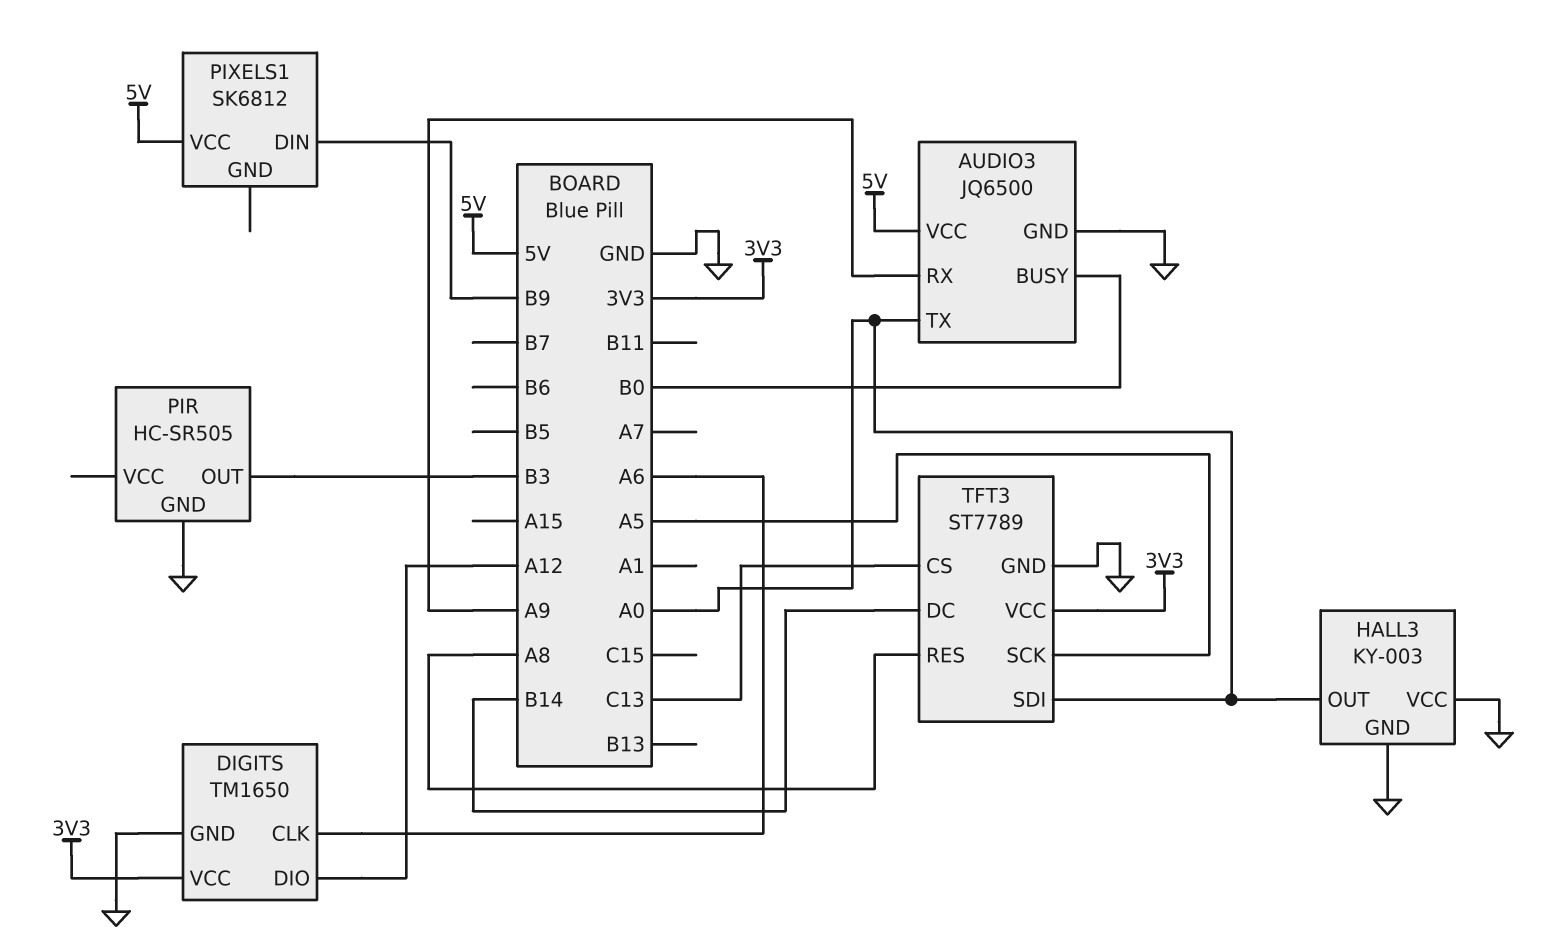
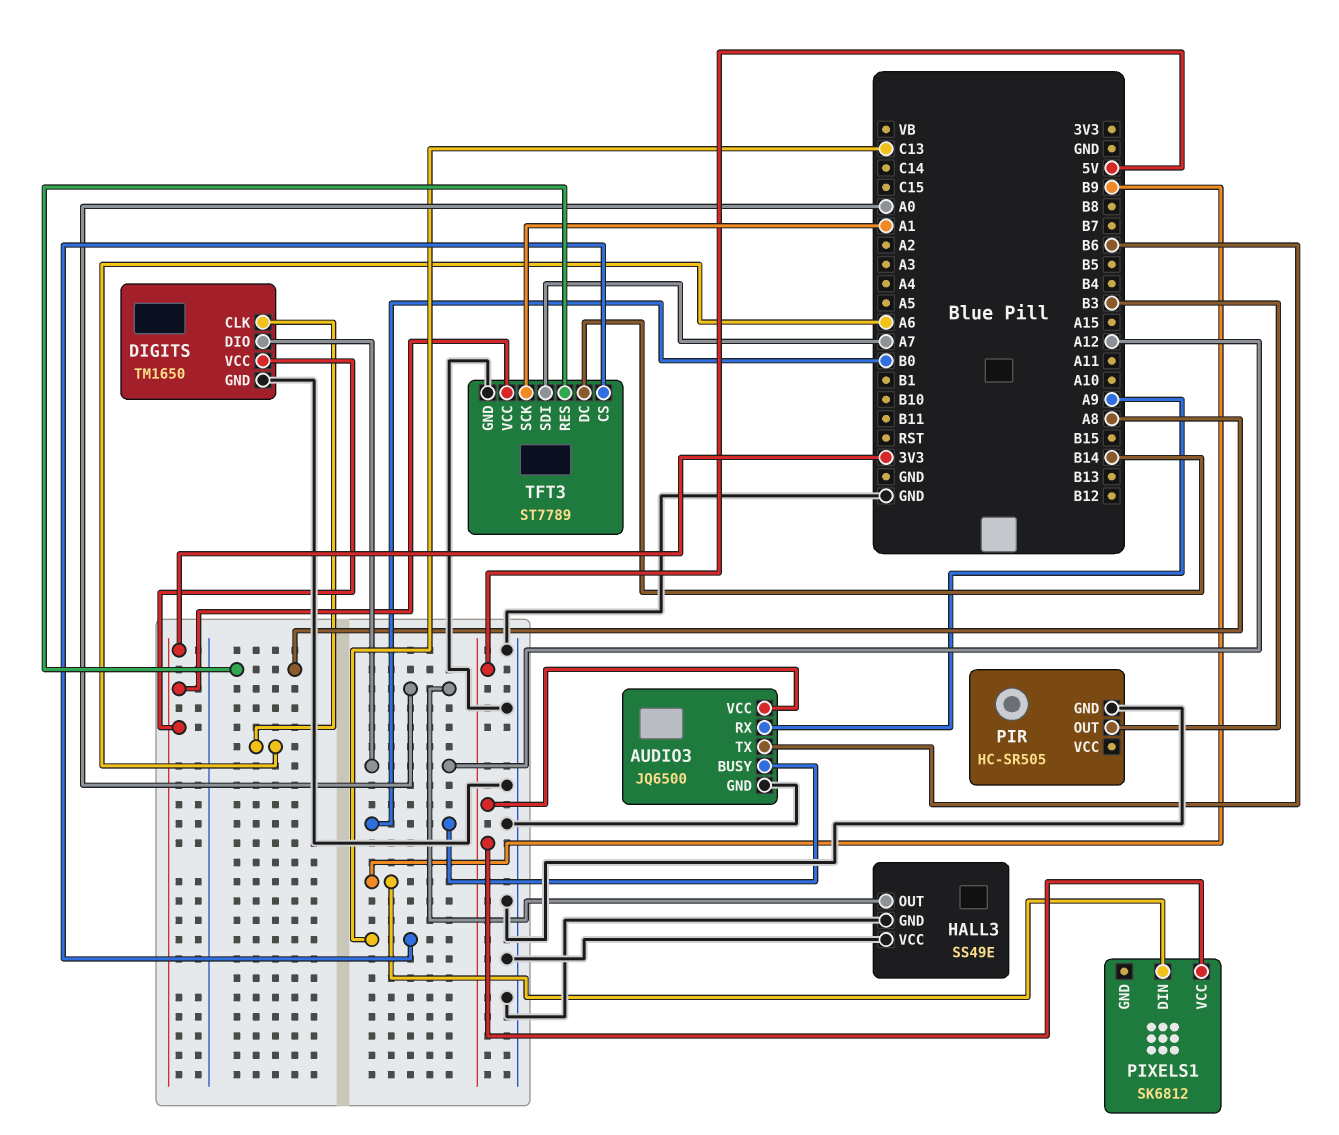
AUDIO3 pin TX: A0 -> B6
HALL3: KY-003 -> SS49E
TFT3 pin SCK: A5 -> A1
TFT3 pin SDI: A0 -> A7

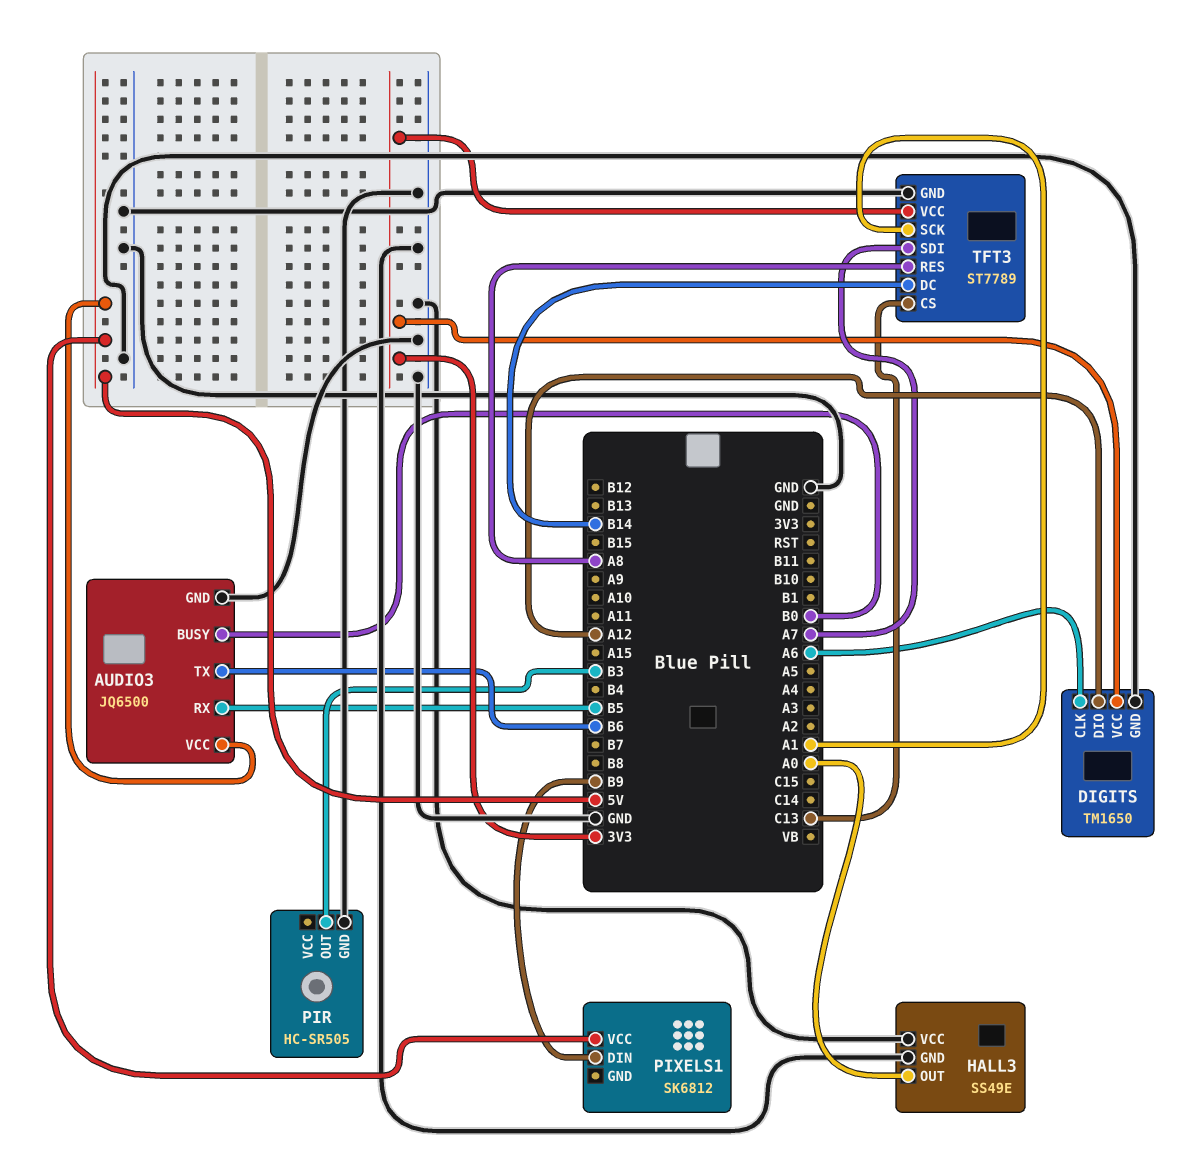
AUDIO3 pin RX: A9 -> B5

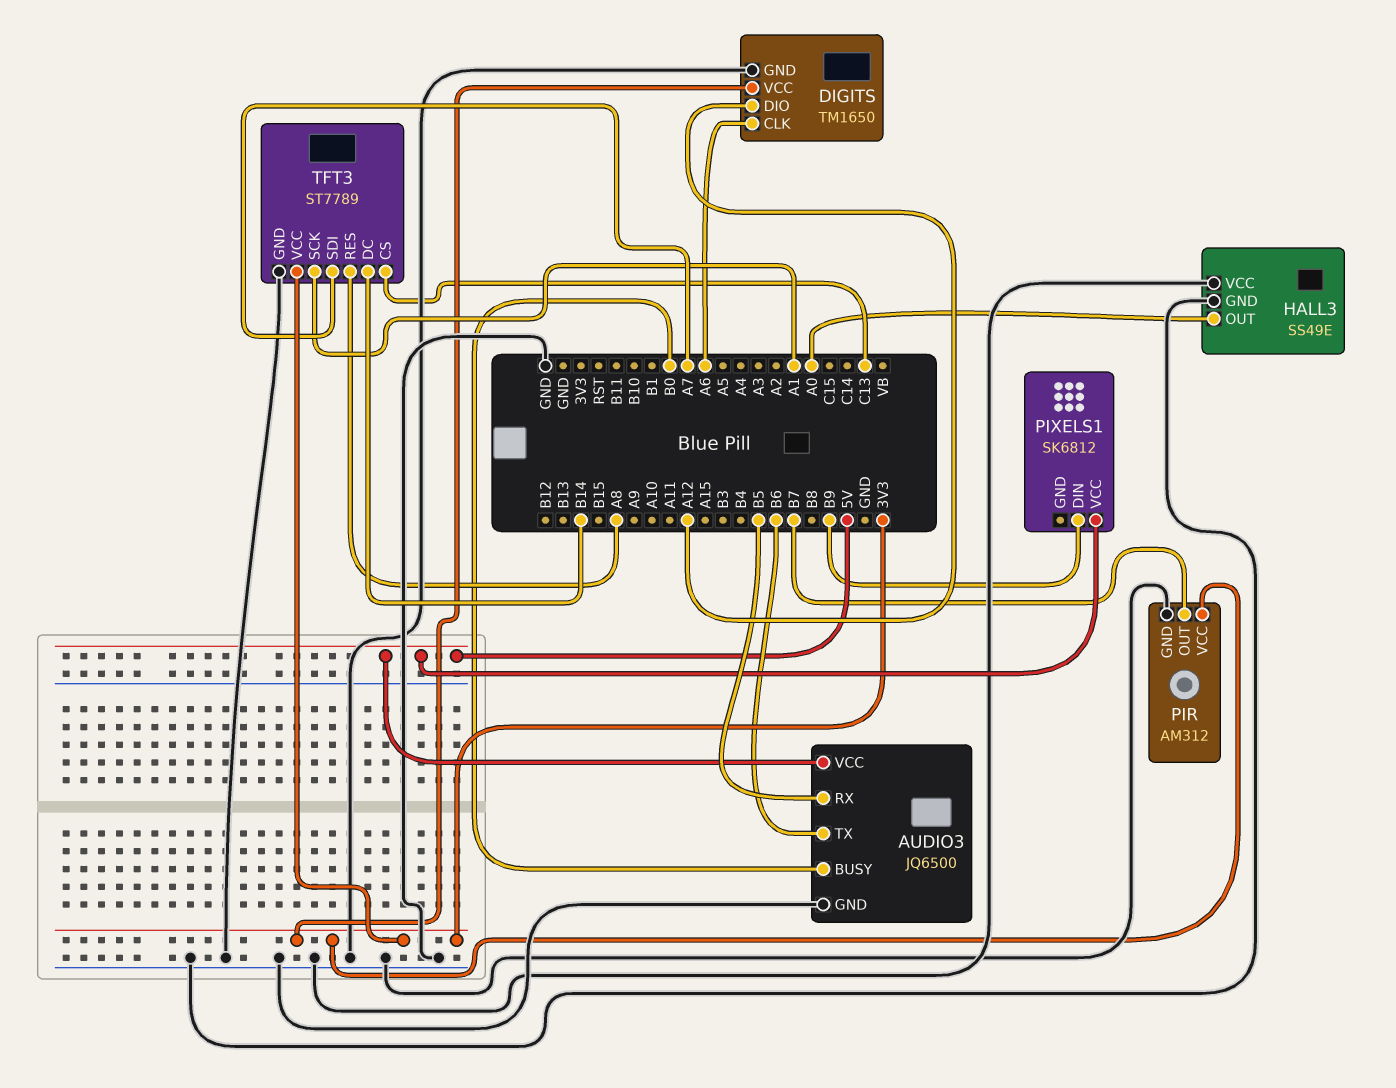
PIR: HC-SR505 -> AM312
PIR pin OUT: B3 -> B7
PIR pin VCC: none -> 3V3

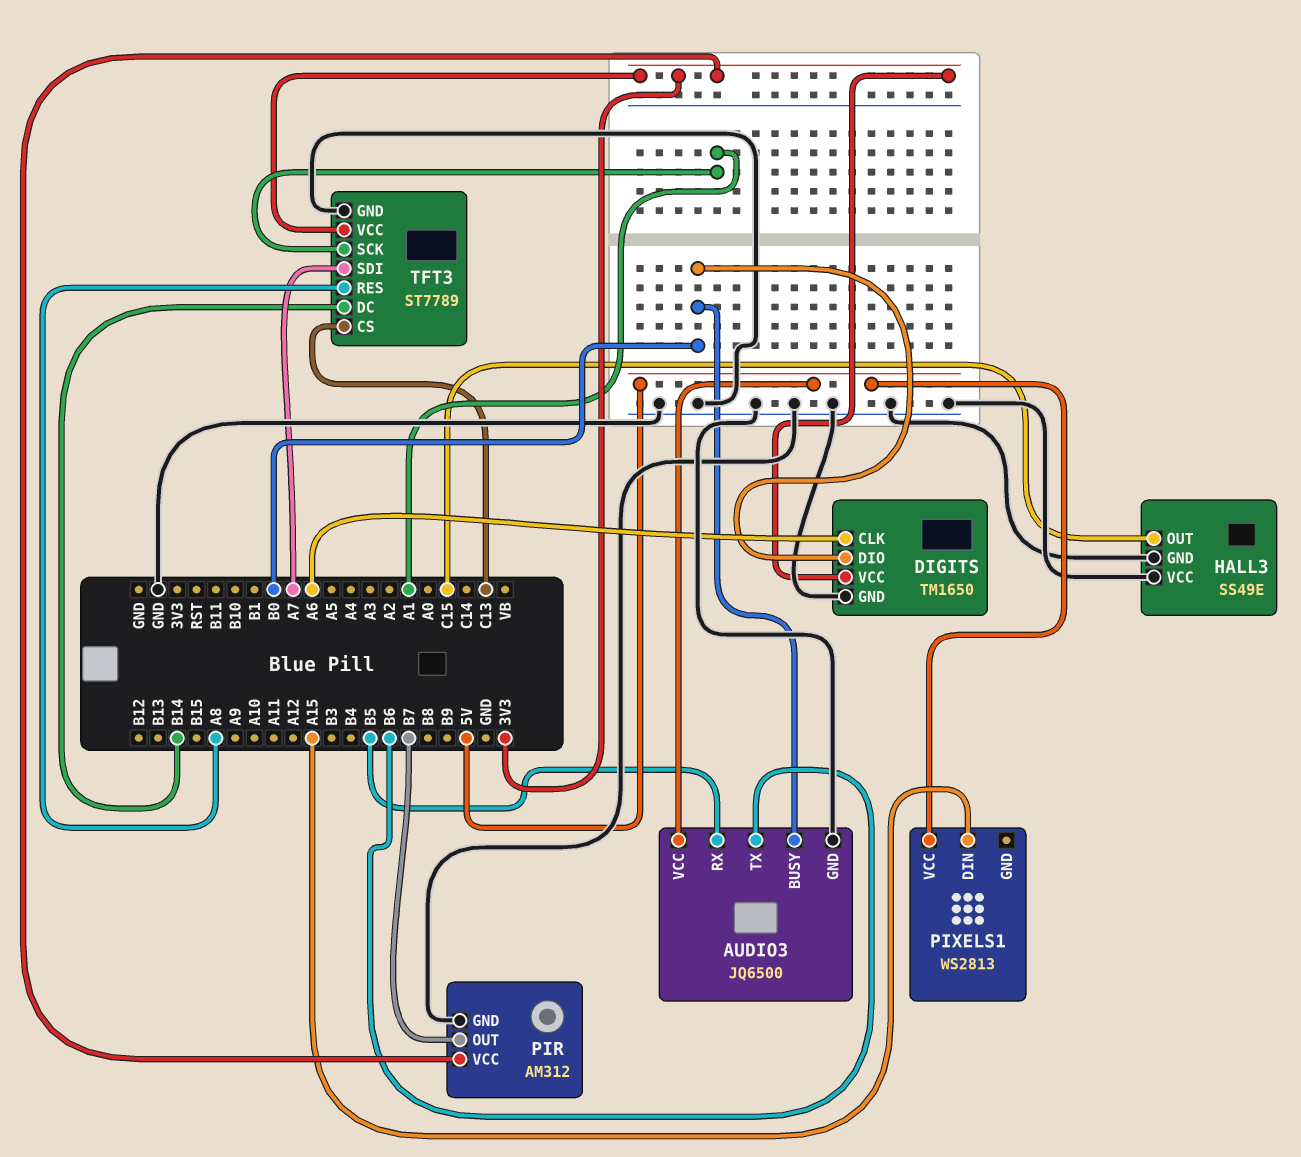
DIGITS pin DIO: A12 -> B0
HALL3 pin OUT: A0 -> C15
PIXELS1: SK6812 -> WS2813
PIXELS1 pin DIN: B9 -> A15

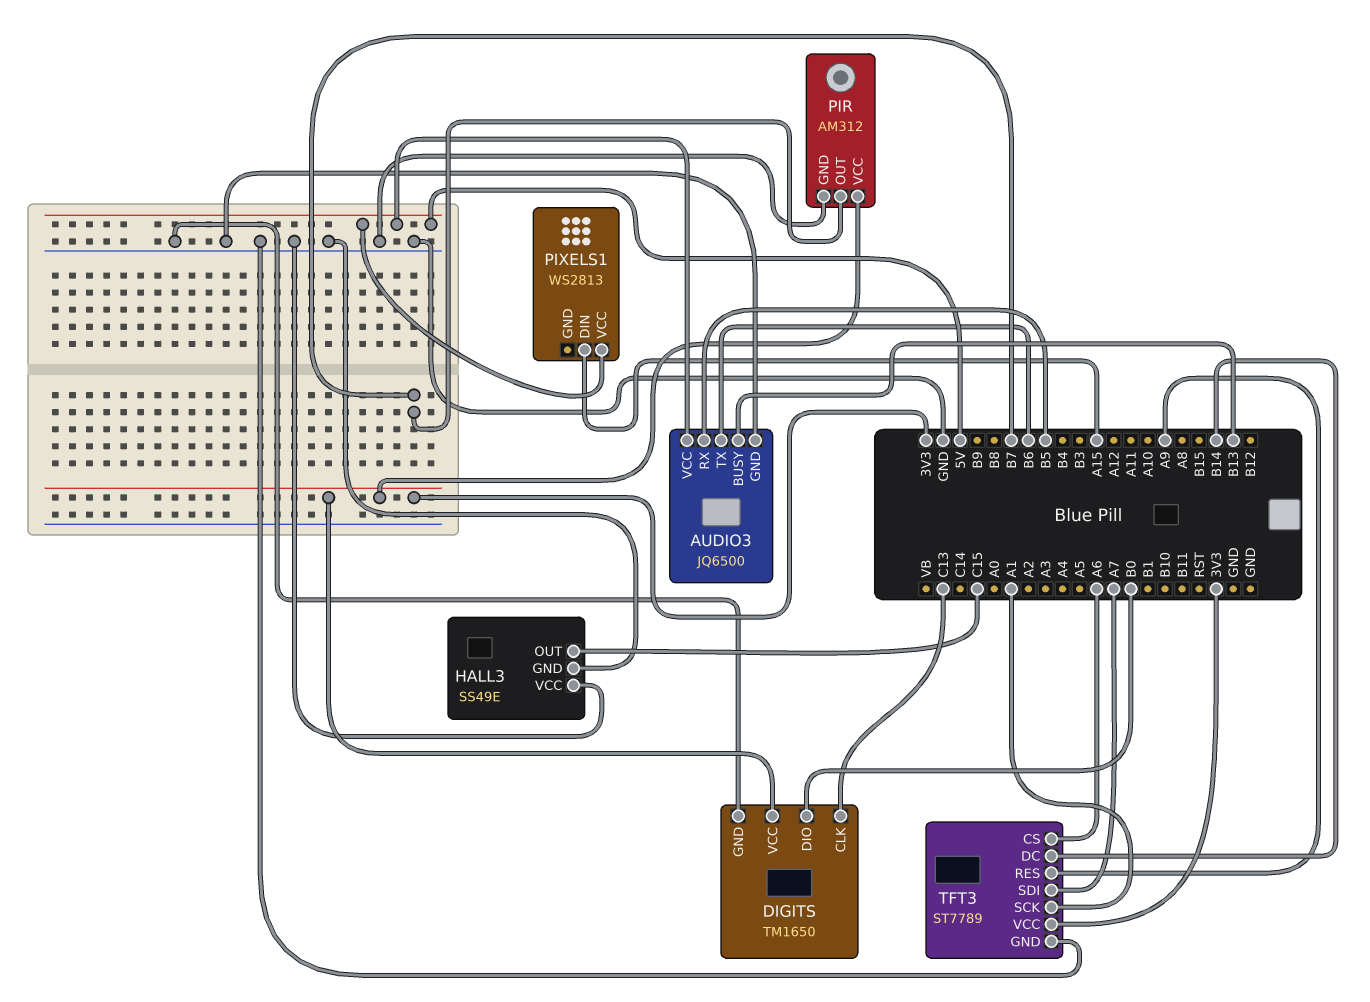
AUDIO3 pin BUSY: B0 -> B13
DIGITS pin CLK: A6 -> C13
TFT3 pin CS: C13 -> A6
TFT3 pin RES: A8 -> A9

